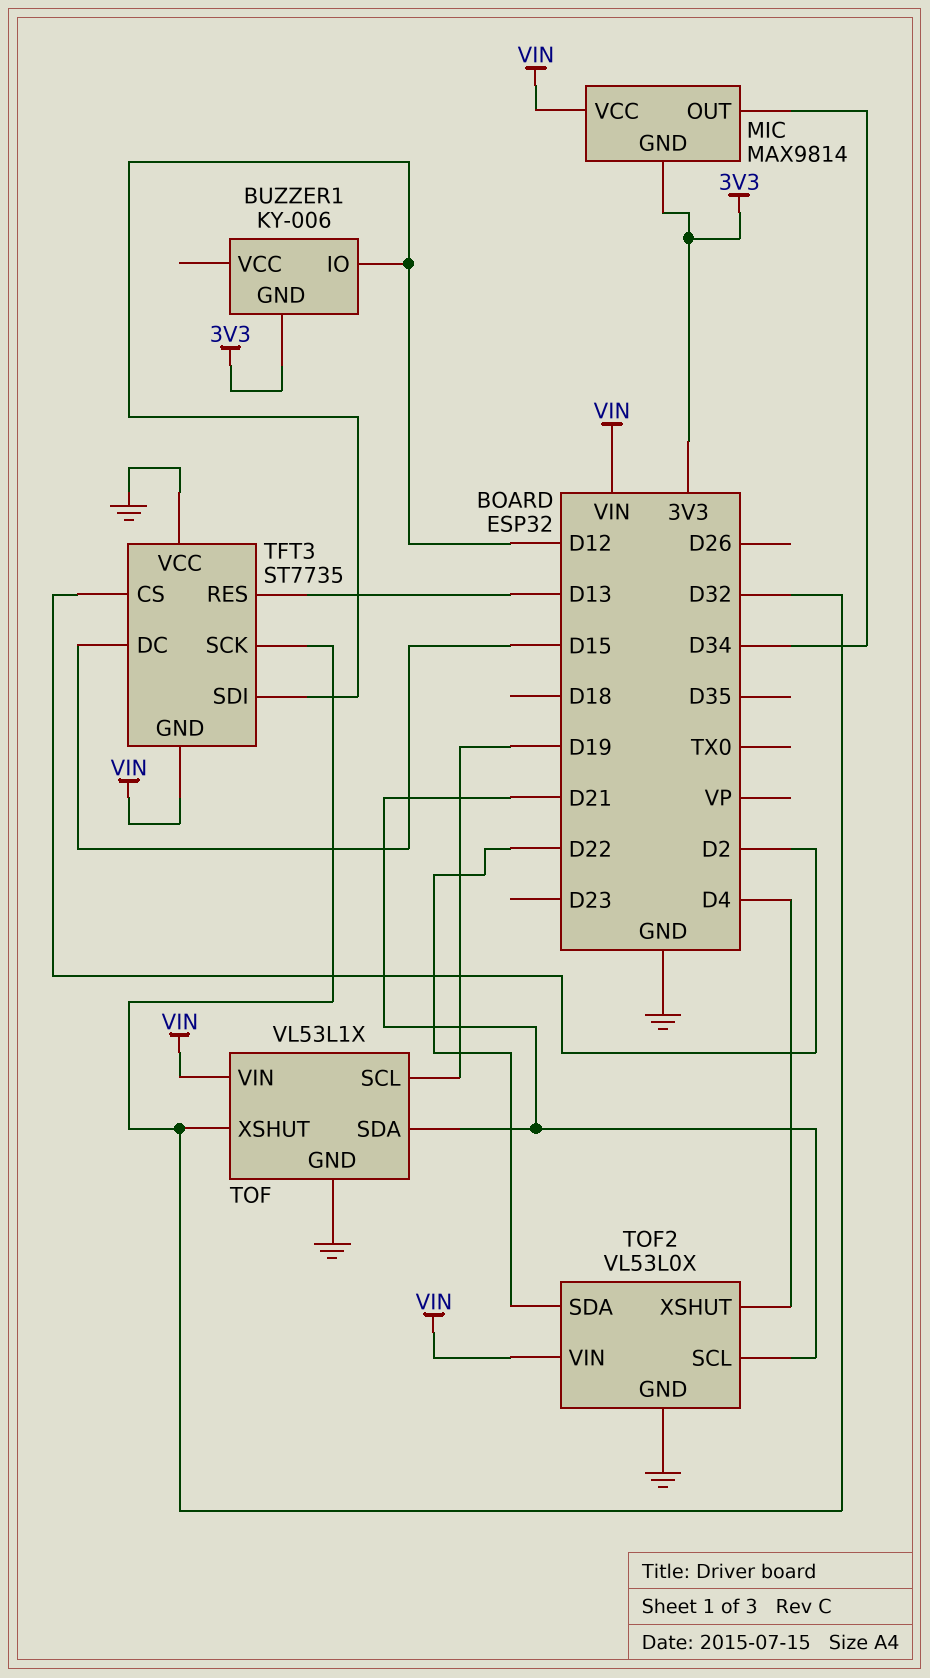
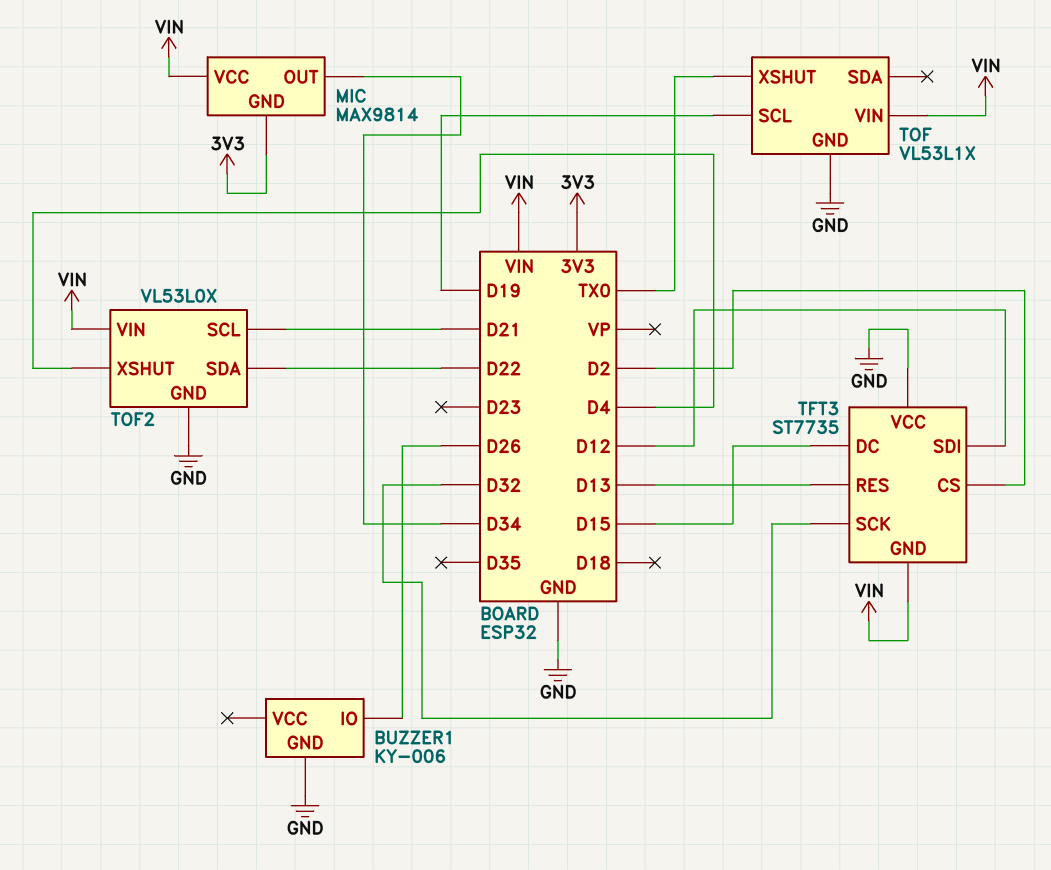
BUZZER1 pin GND: 3V3 -> GND
BUZZER1 pin IO: D12 -> D26
TOF pin SDA: D21 -> none
TOF pin XSHUT: D32 -> TX0

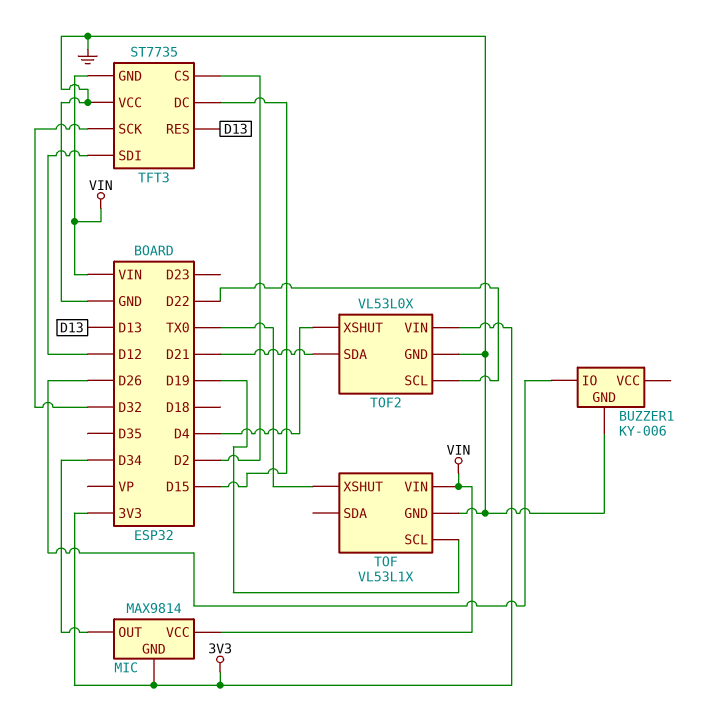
TOF2 pin SCL: D21 -> D22
TOF2 pin SDA: D22 -> D21
TOF2 pin VIN: VIN -> 3V3

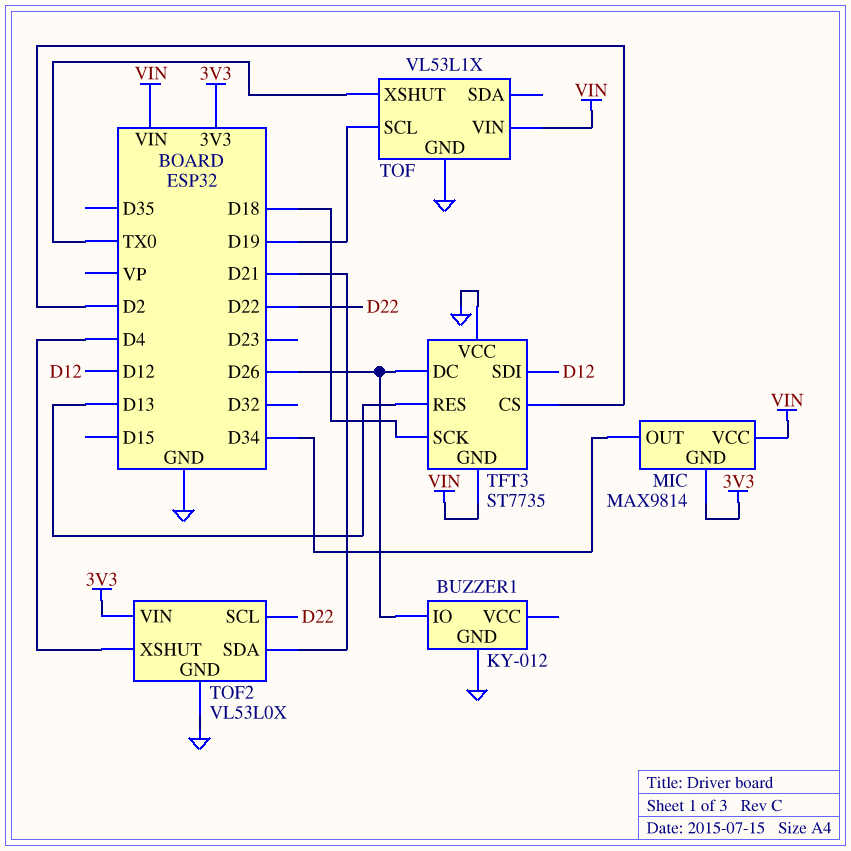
BUZZER1: KY-006 -> KY-012
TFT3 pin DC: D15 -> D26
TFT3 pin SCK: D32 -> D18

